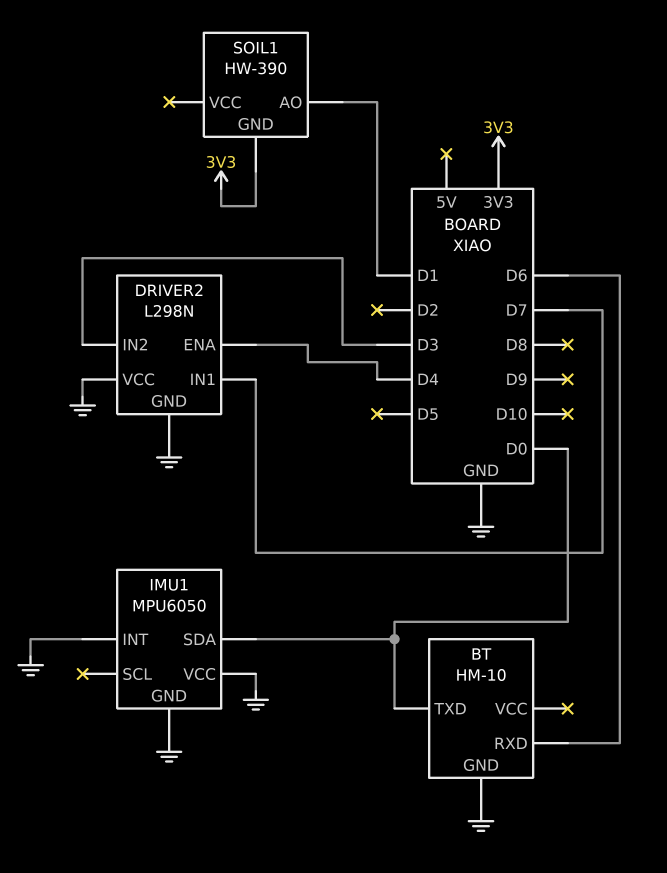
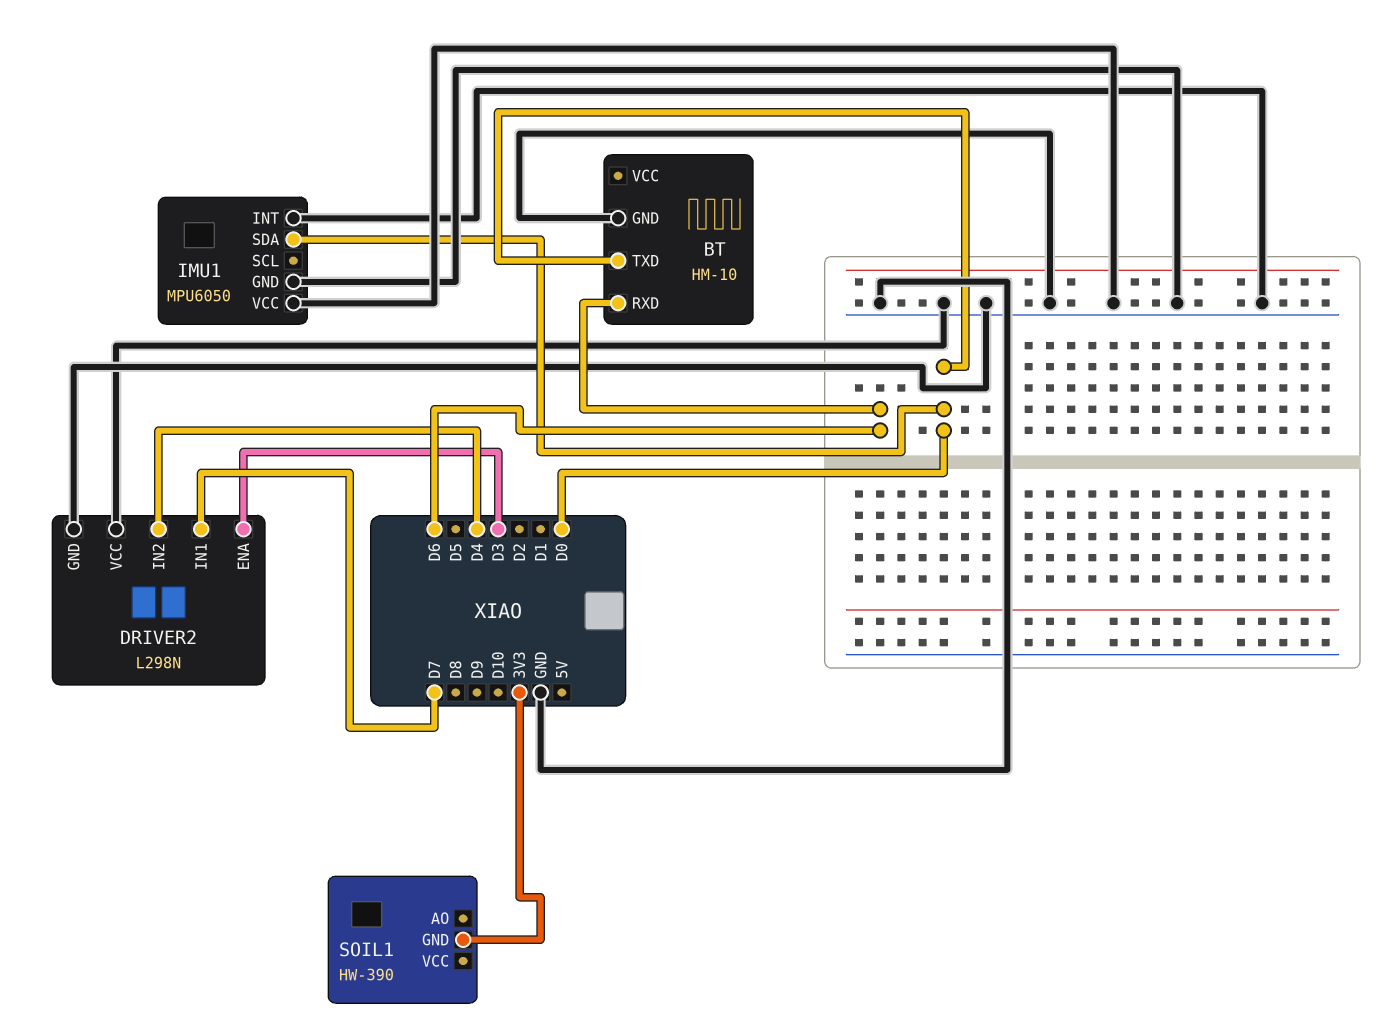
DRIVER2 pin ENA: D4 -> D3
DRIVER2 pin IN2: D3 -> D4
SOIL1 pin AO: D1 -> none

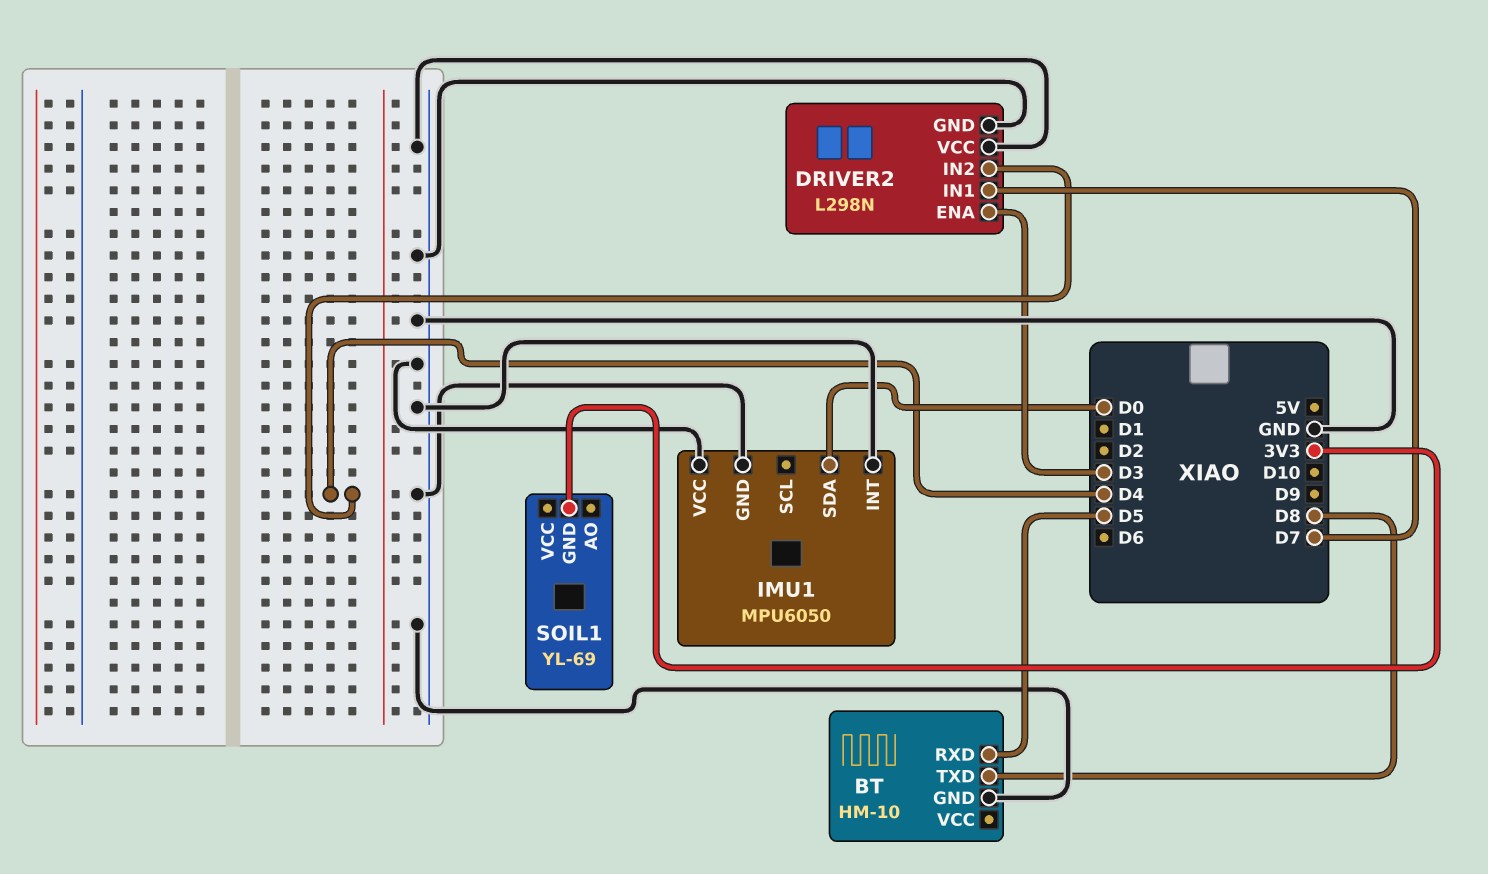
BT pin RXD: D6 -> D5
BT pin TXD: D0 -> D8
SOIL1: HW-390 -> YL-69

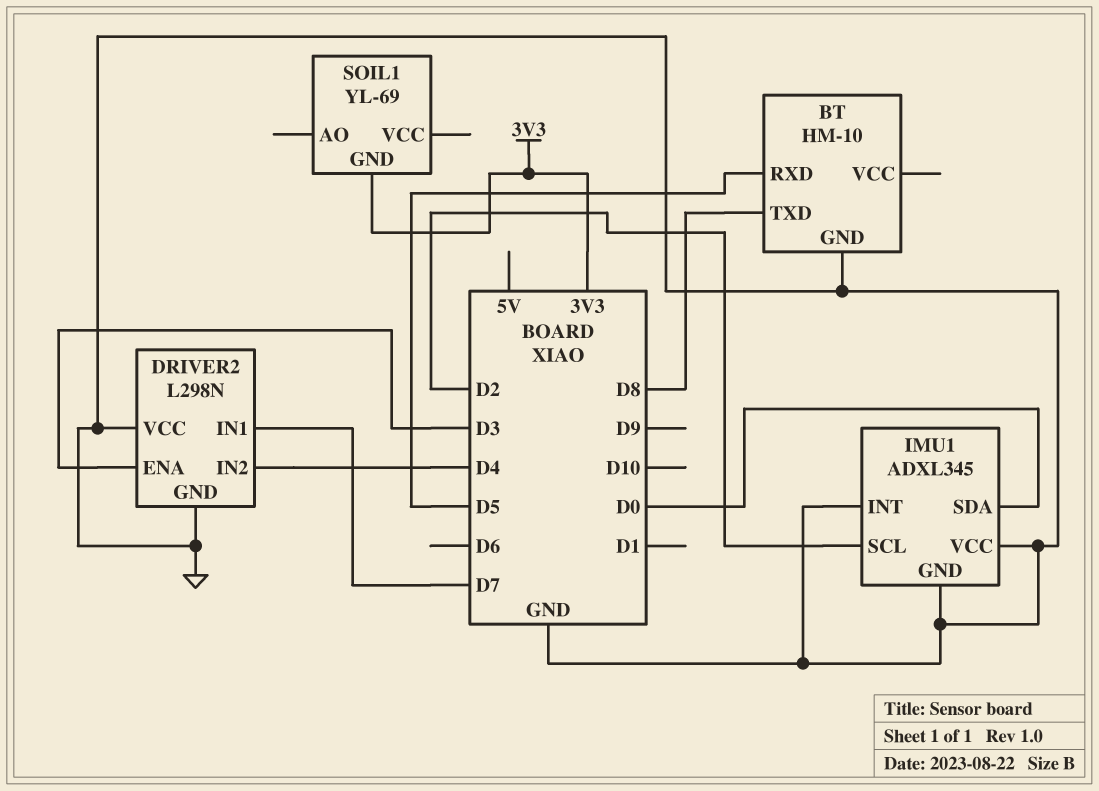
IMU1: MPU6050 -> ADXL345
IMU1 pin SCL: none -> D2

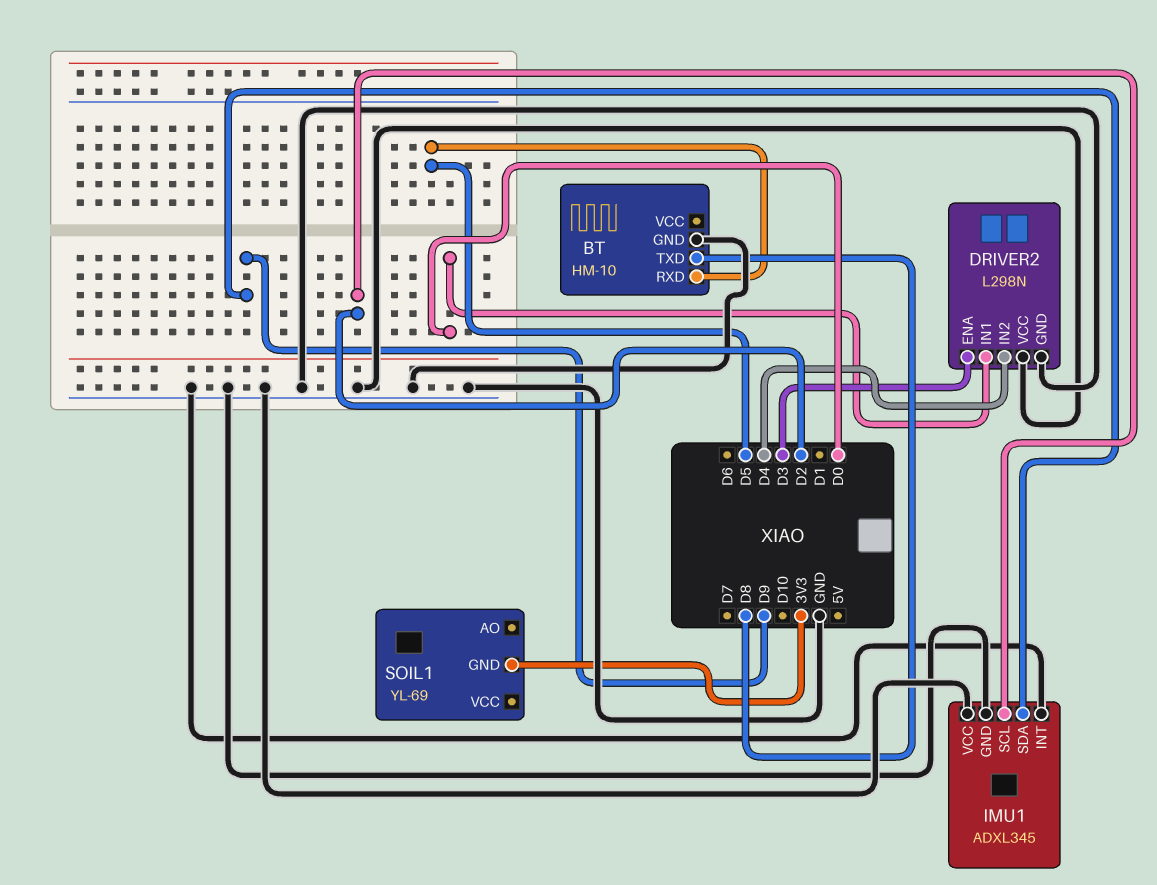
DRIVER2 pin IN1: D7 -> D0
IMU1 pin SDA: D0 -> D9

